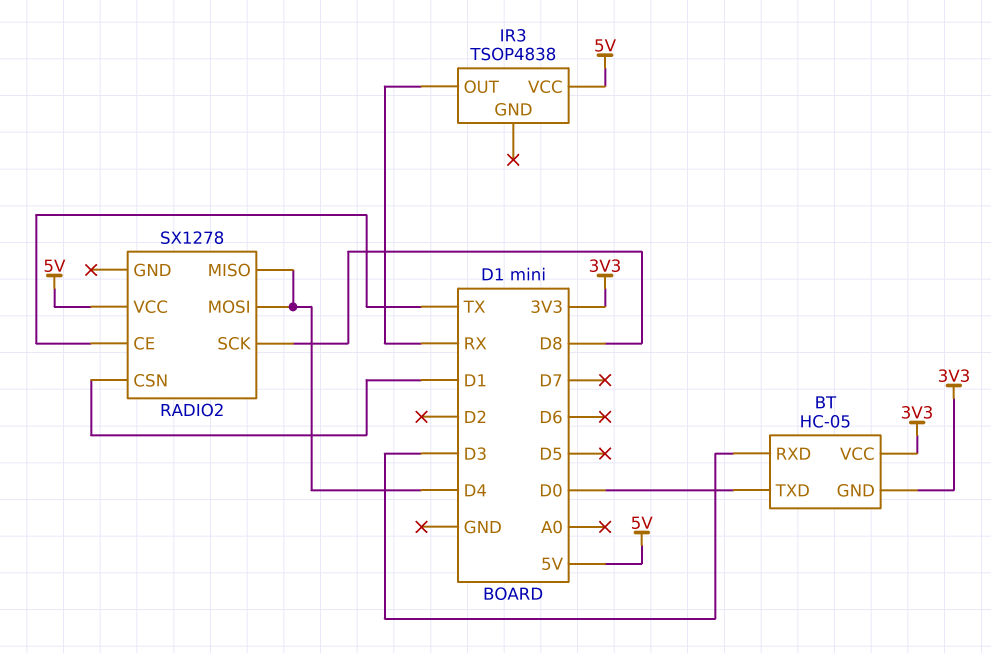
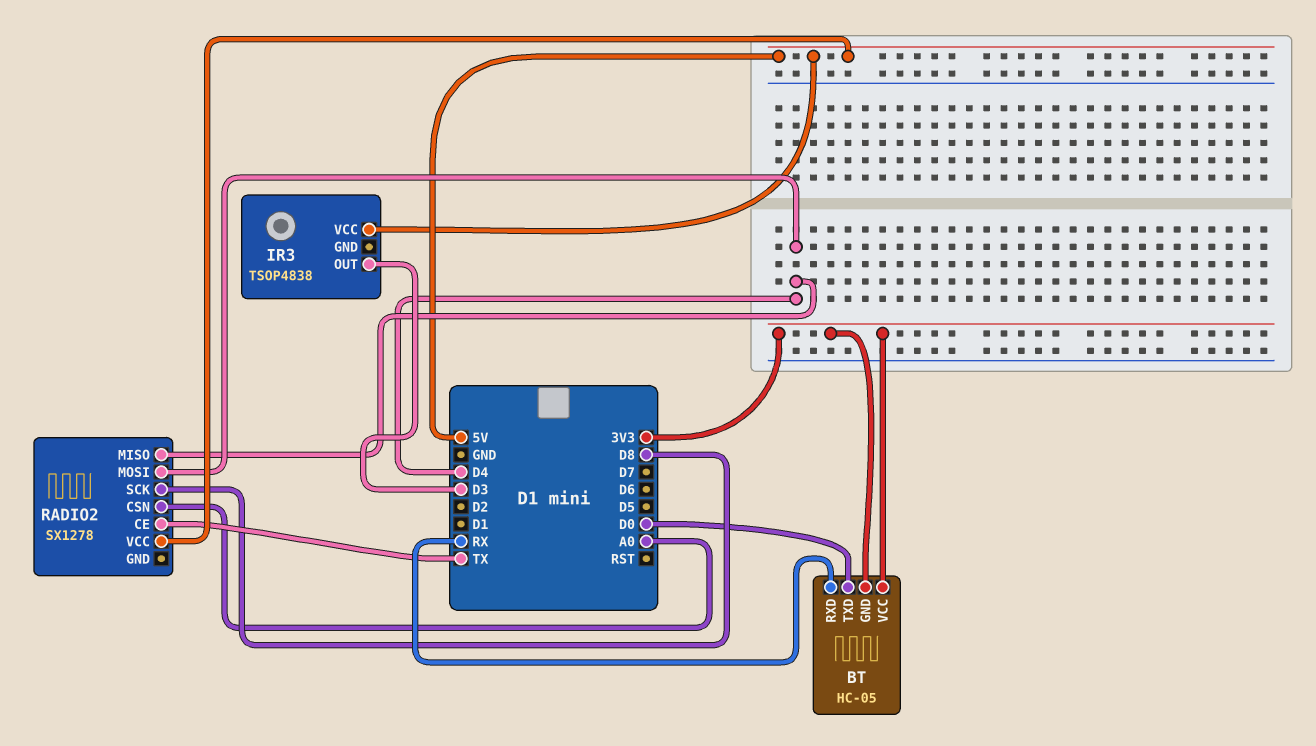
BT pin RXD: D3 -> RX
IR3 pin OUT: RX -> D3
RADIO2 pin CSN: D1 -> A0

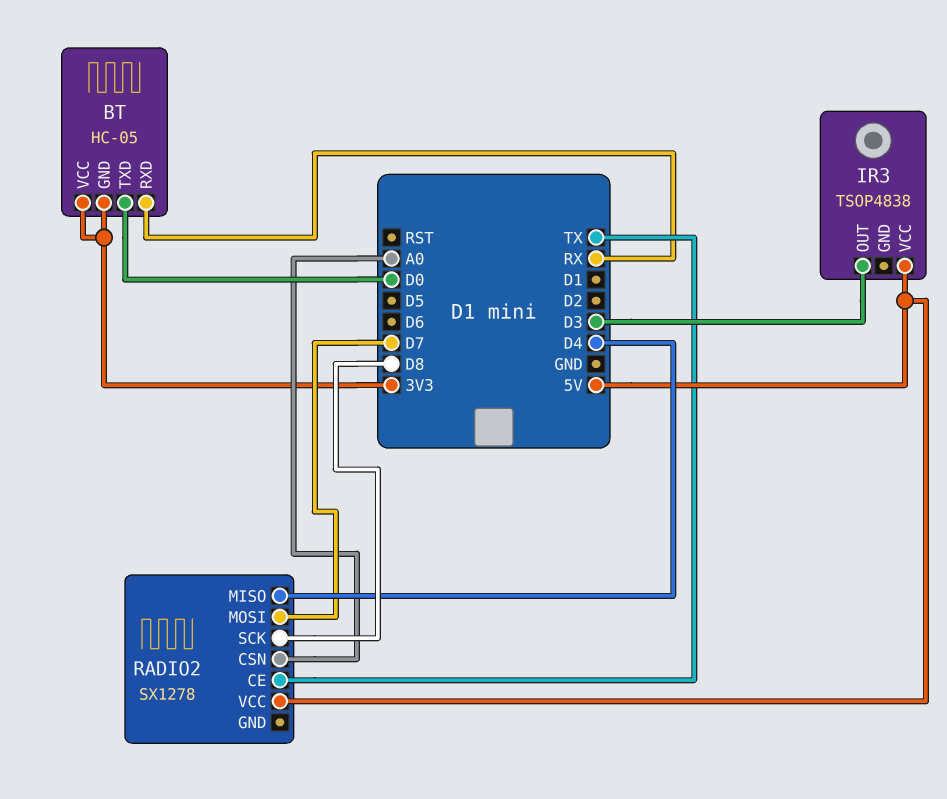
RADIO2 pin MOSI: D4 -> D7

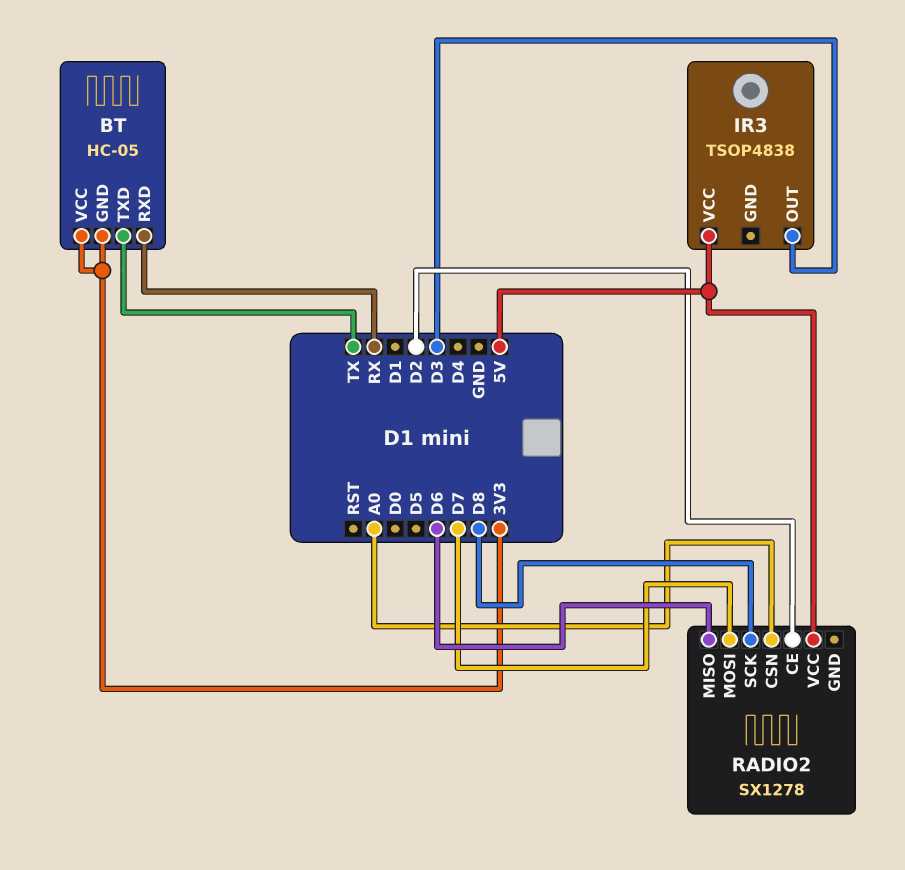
BT pin TXD: D0 -> TX
RADIO2 pin CE: TX -> D2
RADIO2 pin MISO: D4 -> D6

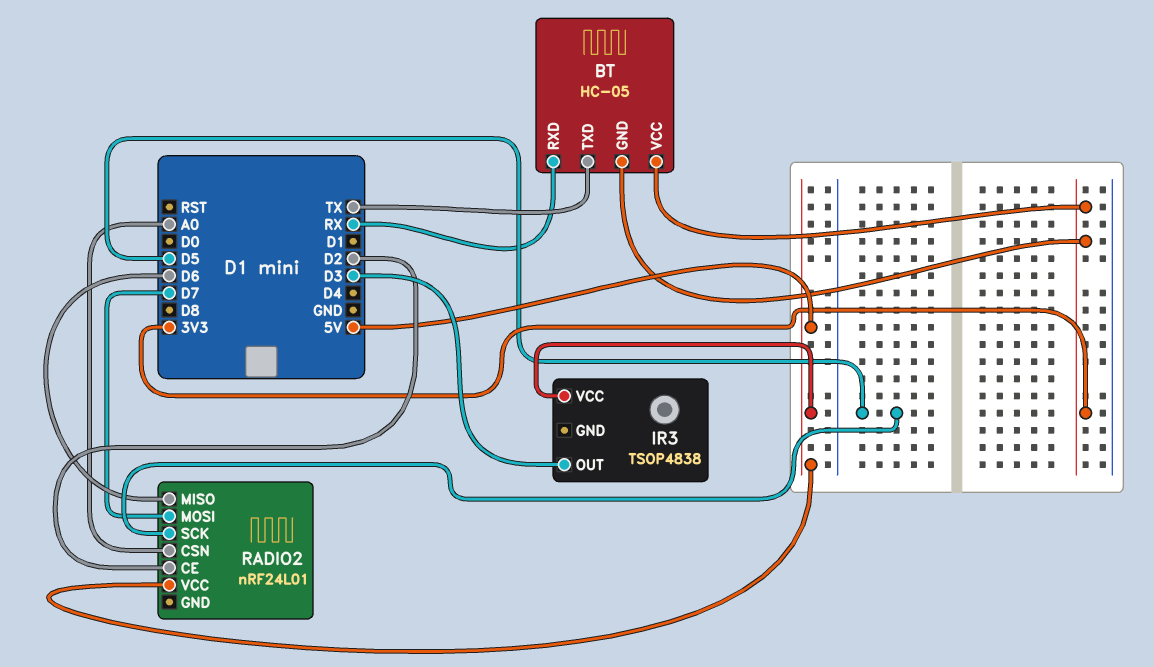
RADIO2: SX1278 -> nRF24L01
RADIO2 pin SCK: D8 -> D5

